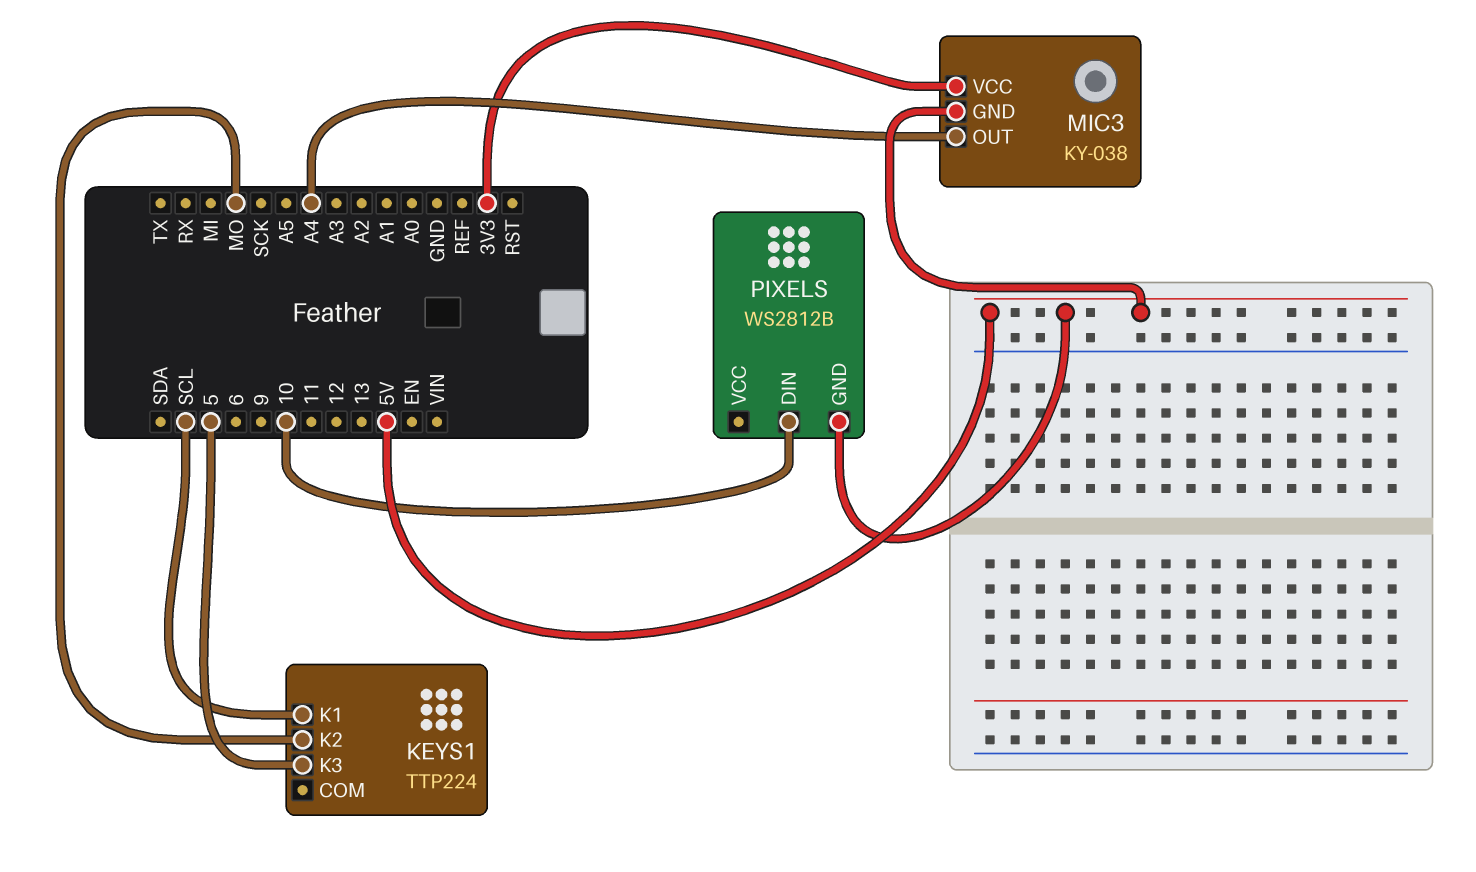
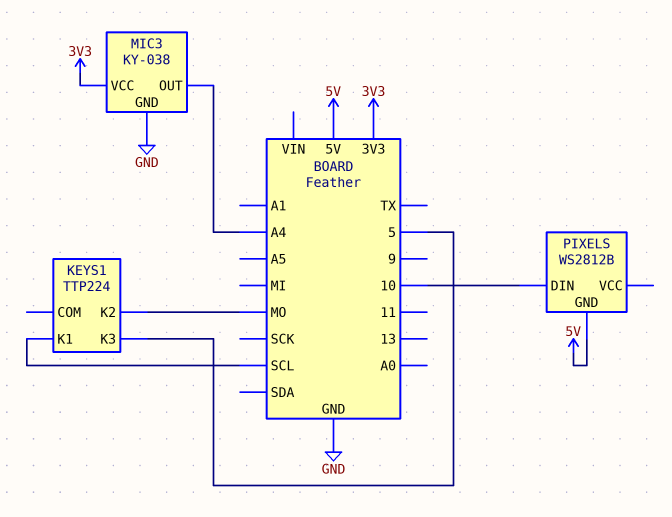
MIC3 pin GND: 5V -> GND

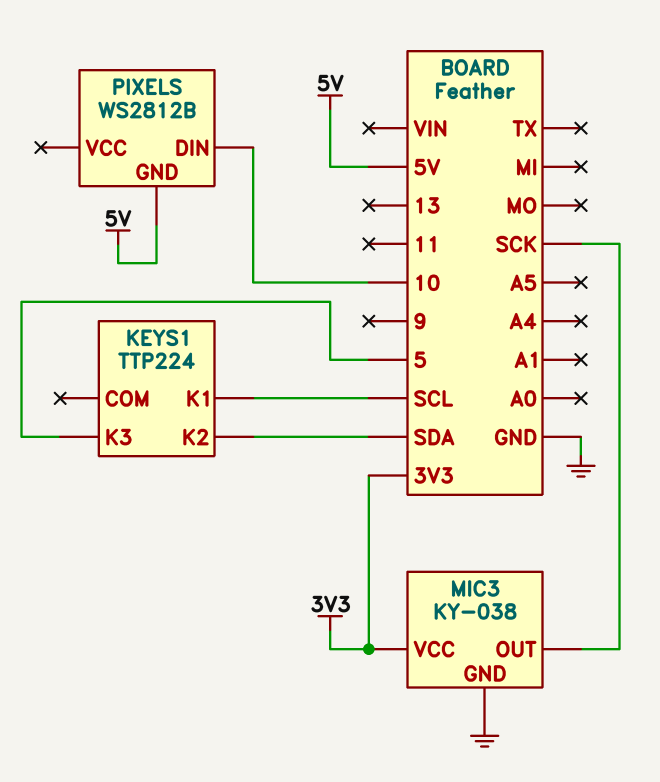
KEYS1 pin K2: MO -> SDA
MIC3 pin OUT: A4 -> SCK

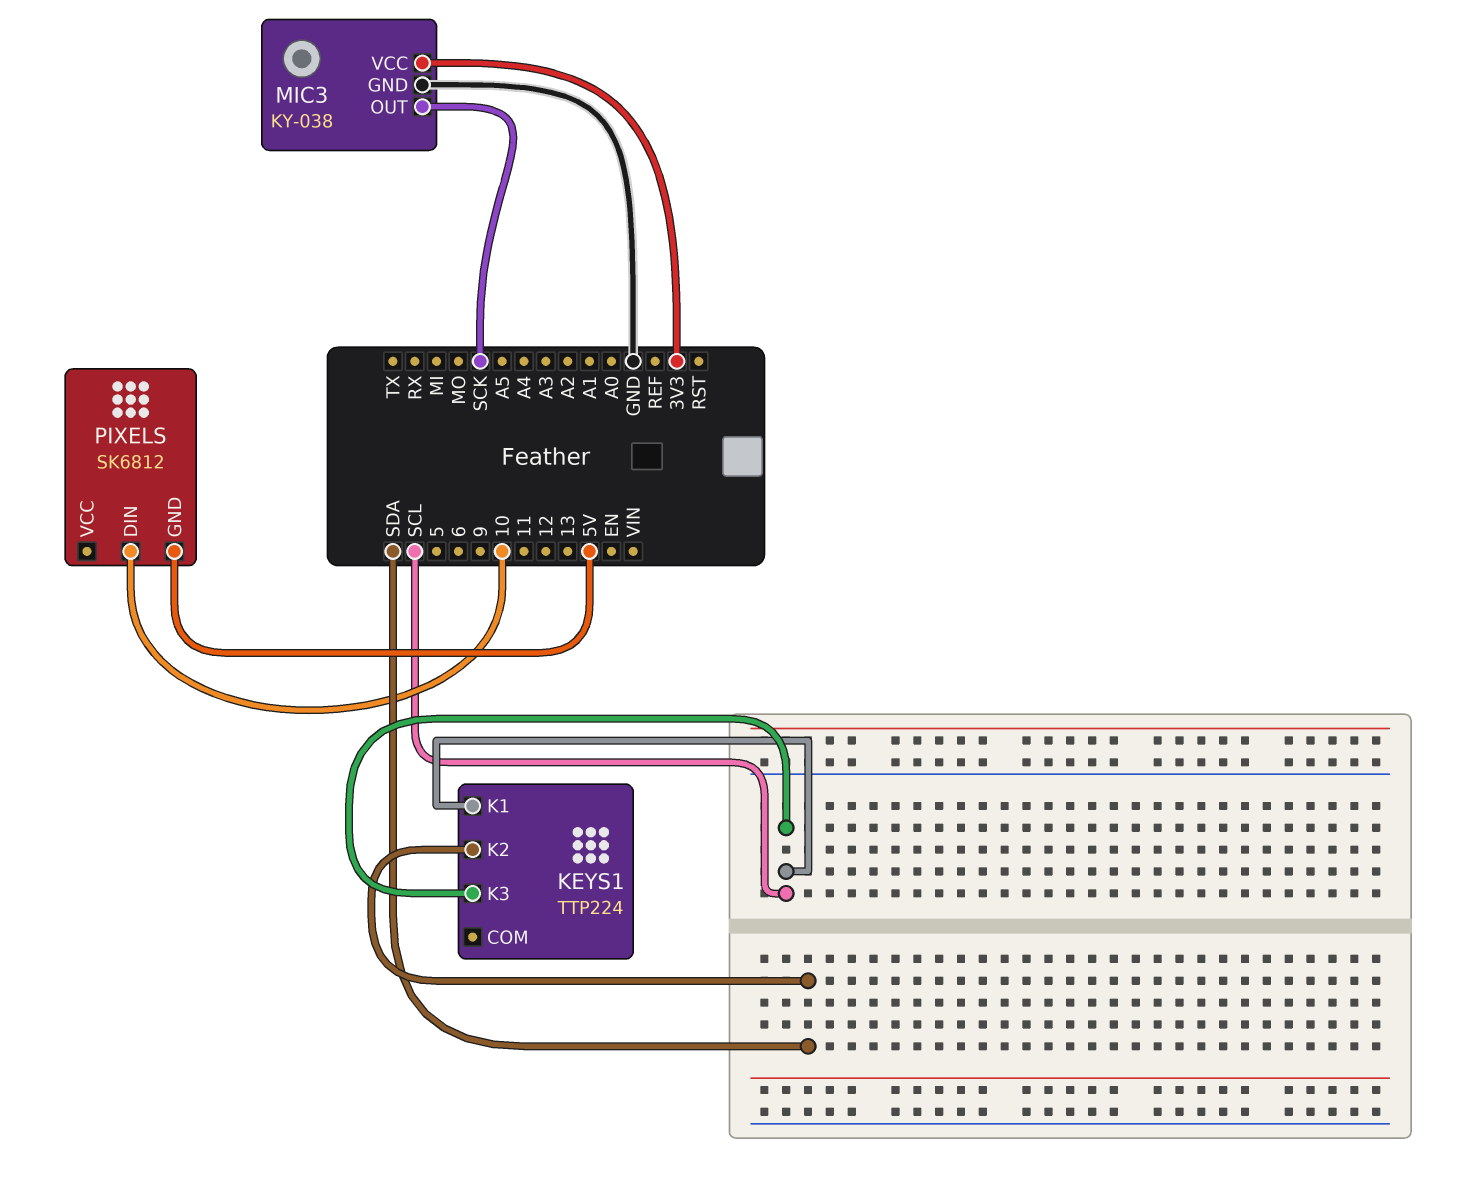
KEYS1 pin K3: 5 -> SCL
PIXELS: WS2812B -> SK6812

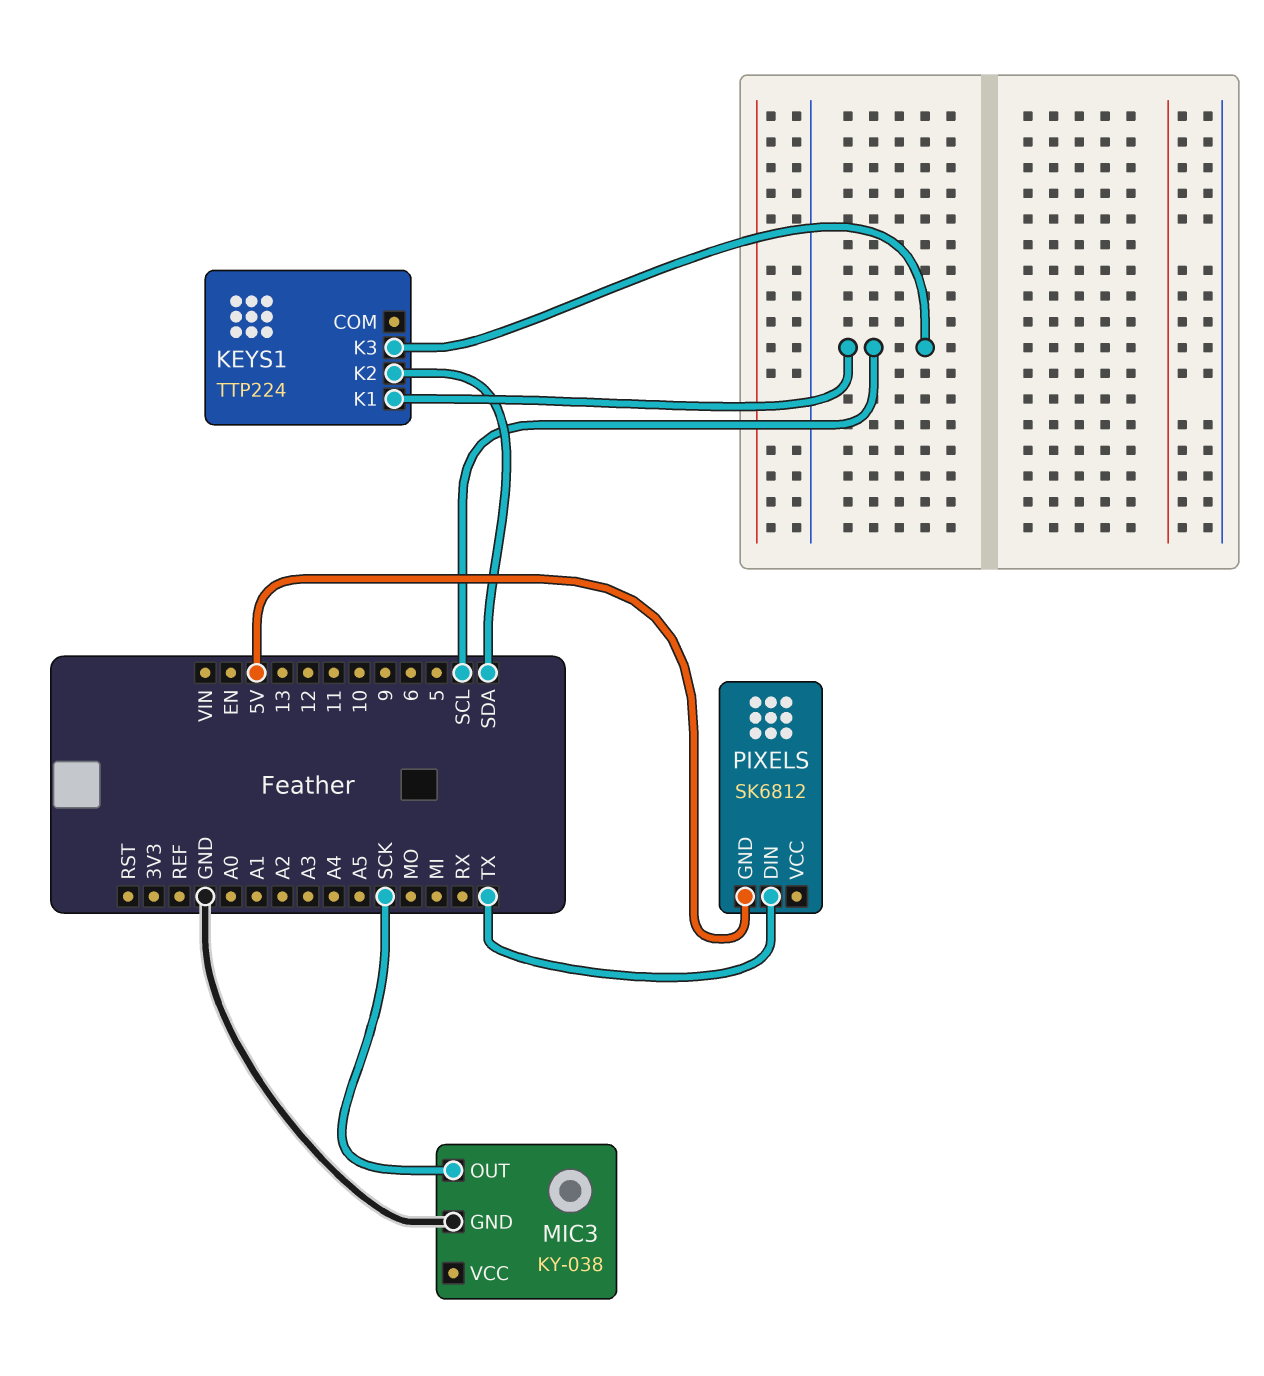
MIC3 pin VCC: 3V3 -> none
PIXELS pin DIN: 10 -> TX

